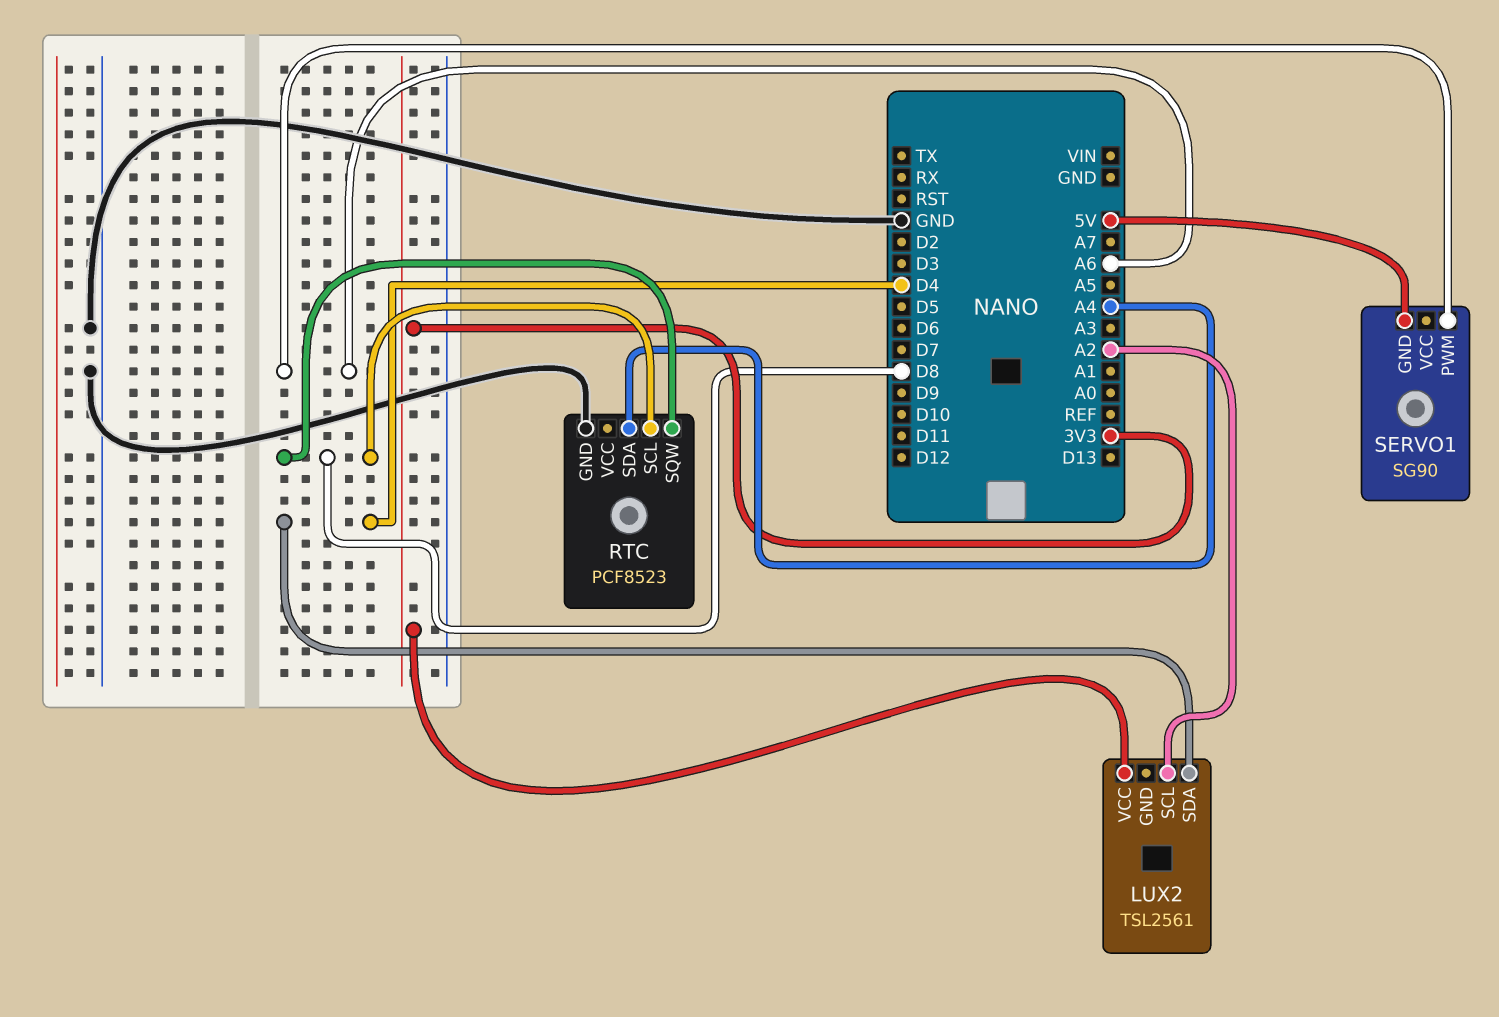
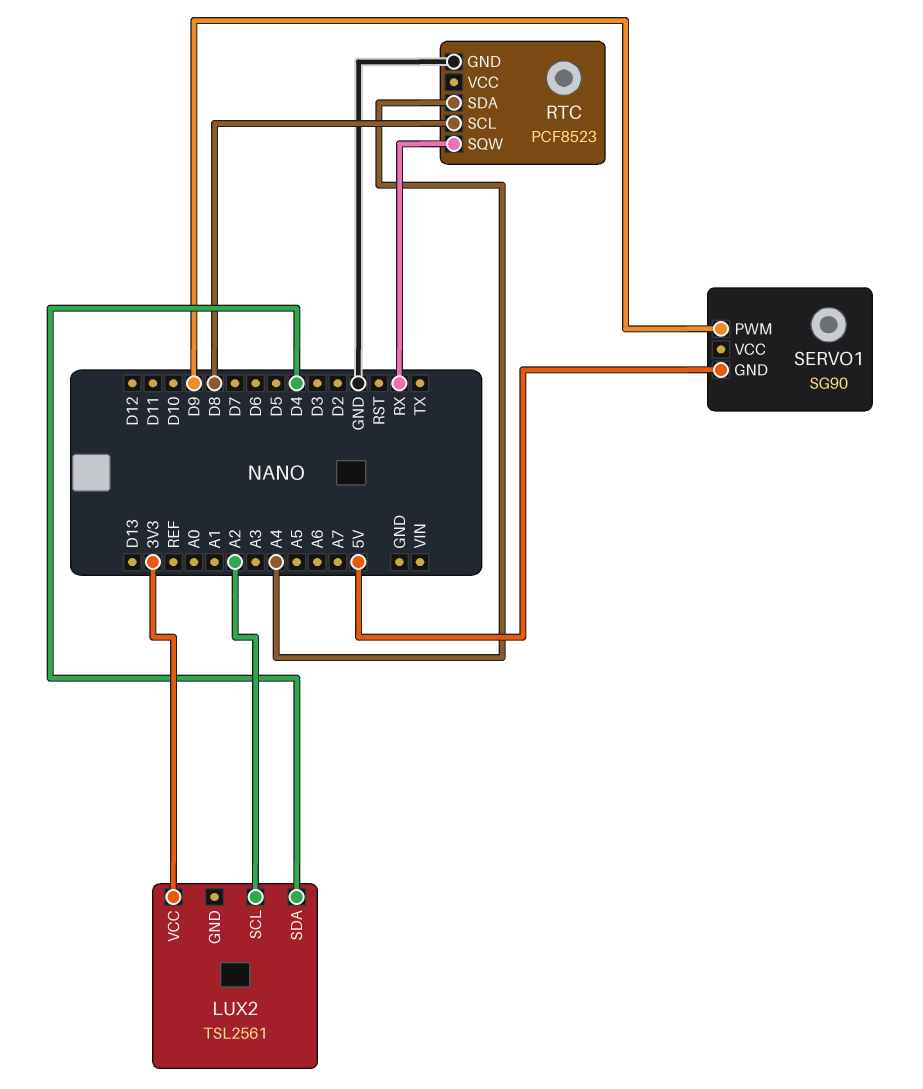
RTC pin SQW: D8 -> RX
SERVO1 pin PWM: A6 -> D9

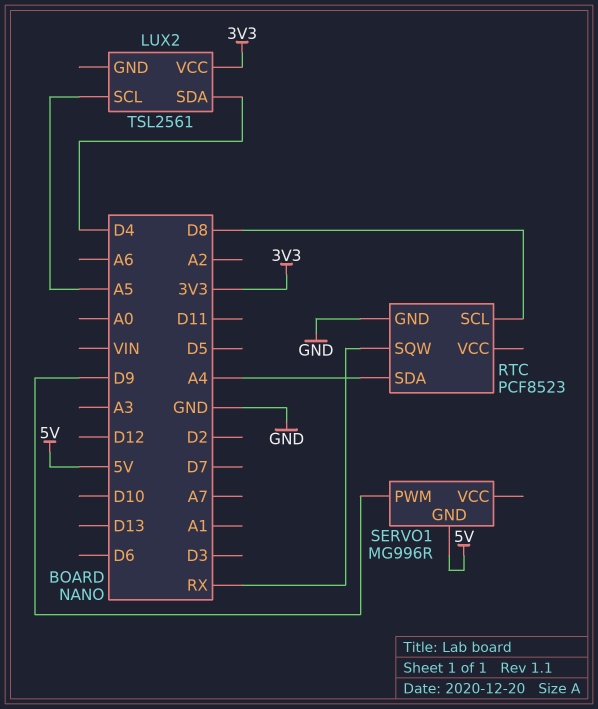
LUX2 pin SCL: A2 -> A5
SERVO1: SG90 -> MG996R

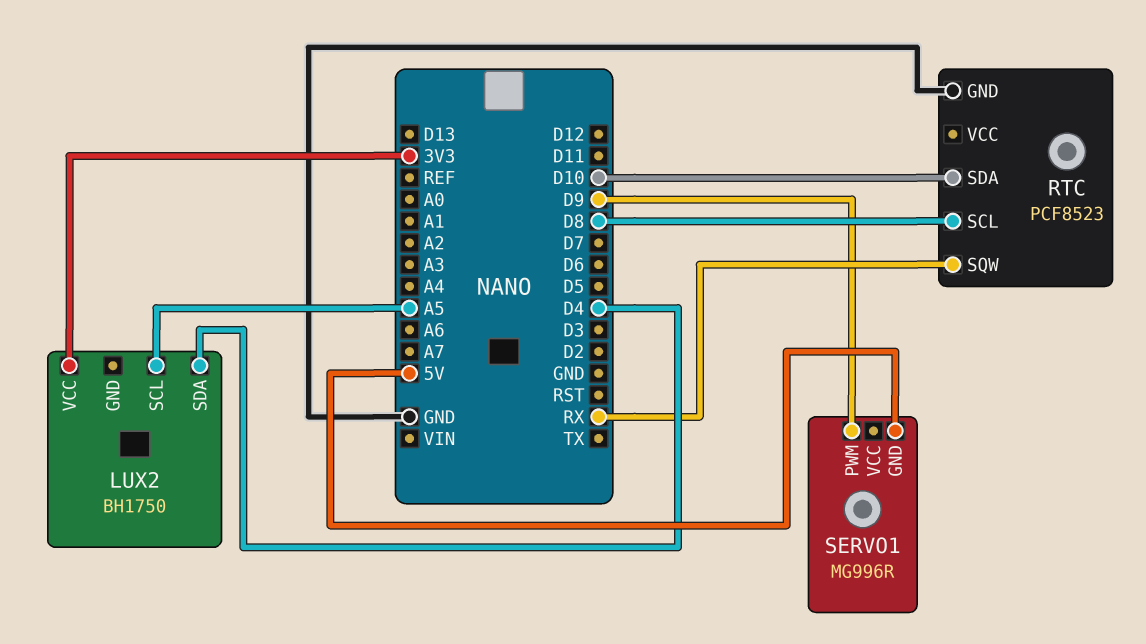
LUX2: TSL2561 -> BH1750
RTC pin SDA: A4 -> D10

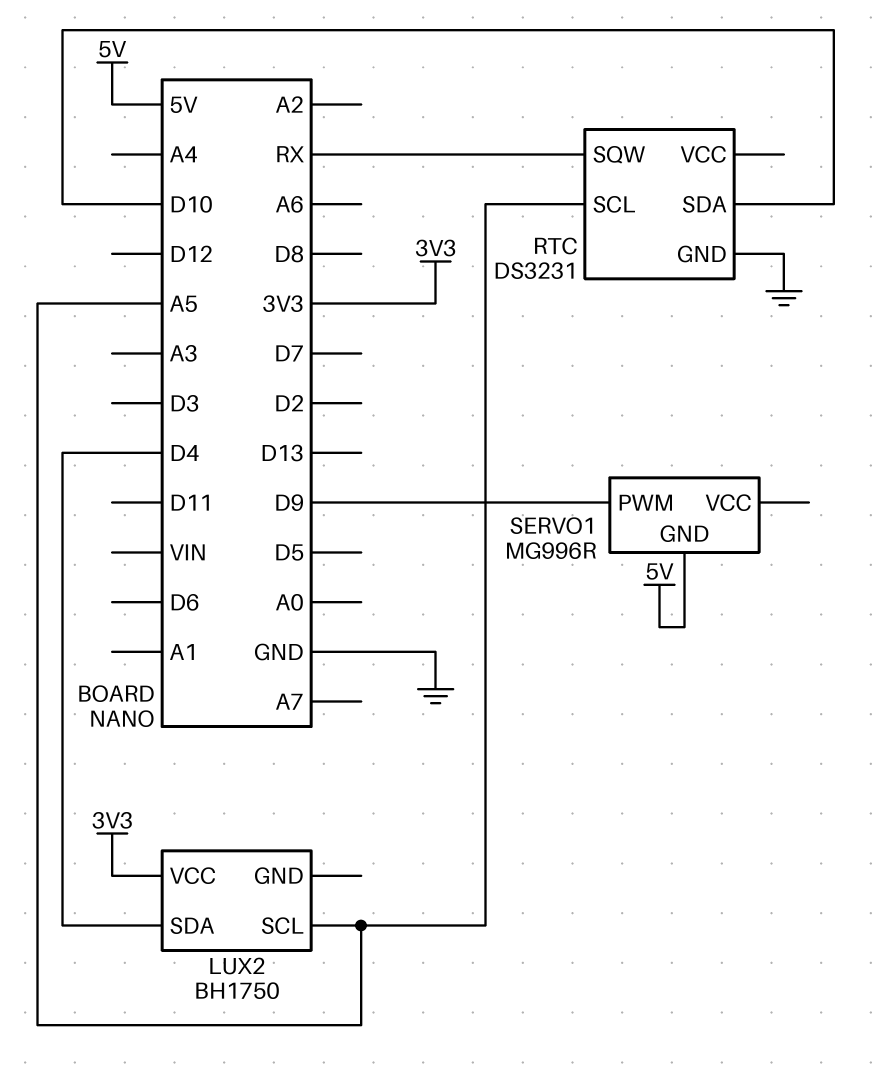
RTC: PCF8523 -> DS3231
RTC pin SCL: D8 -> A5

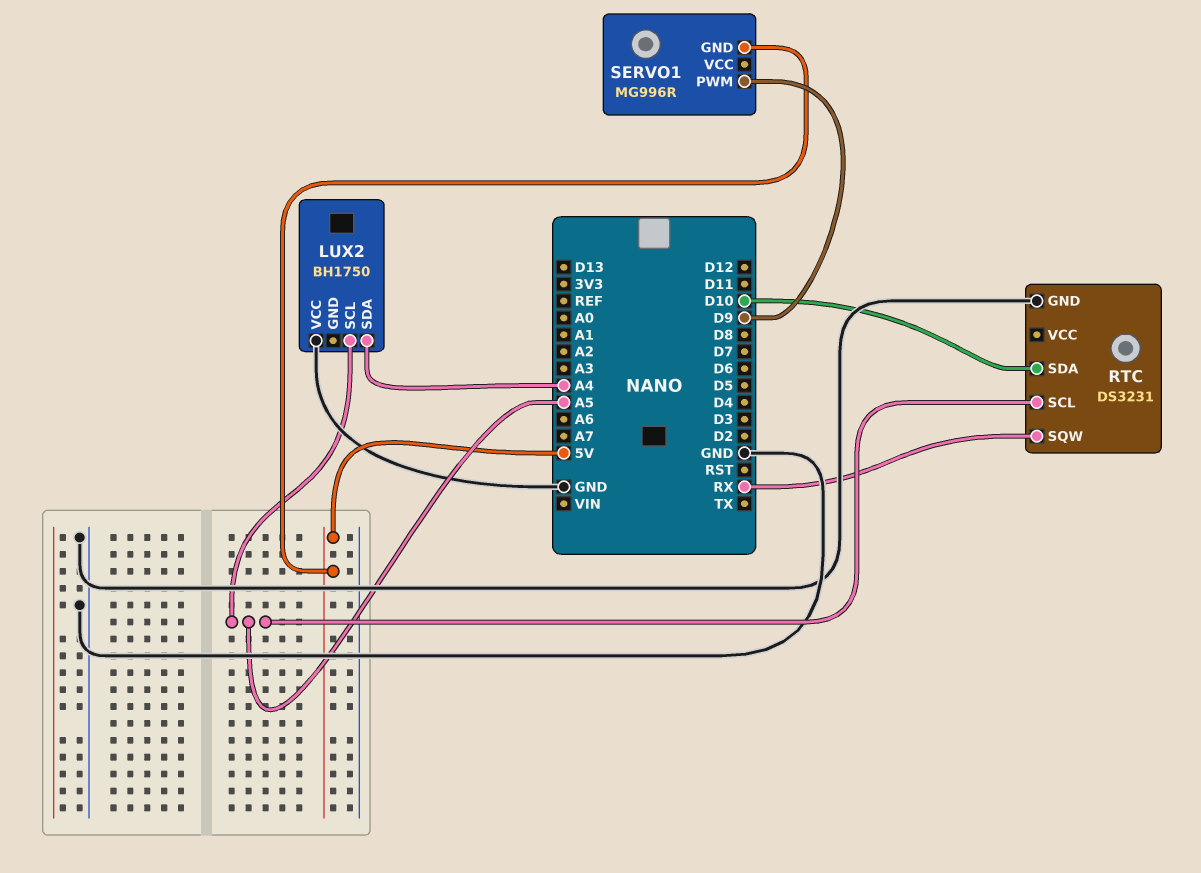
LUX2 pin SDA: D4 -> A4
LUX2 pin VCC: 3V3 -> GND

